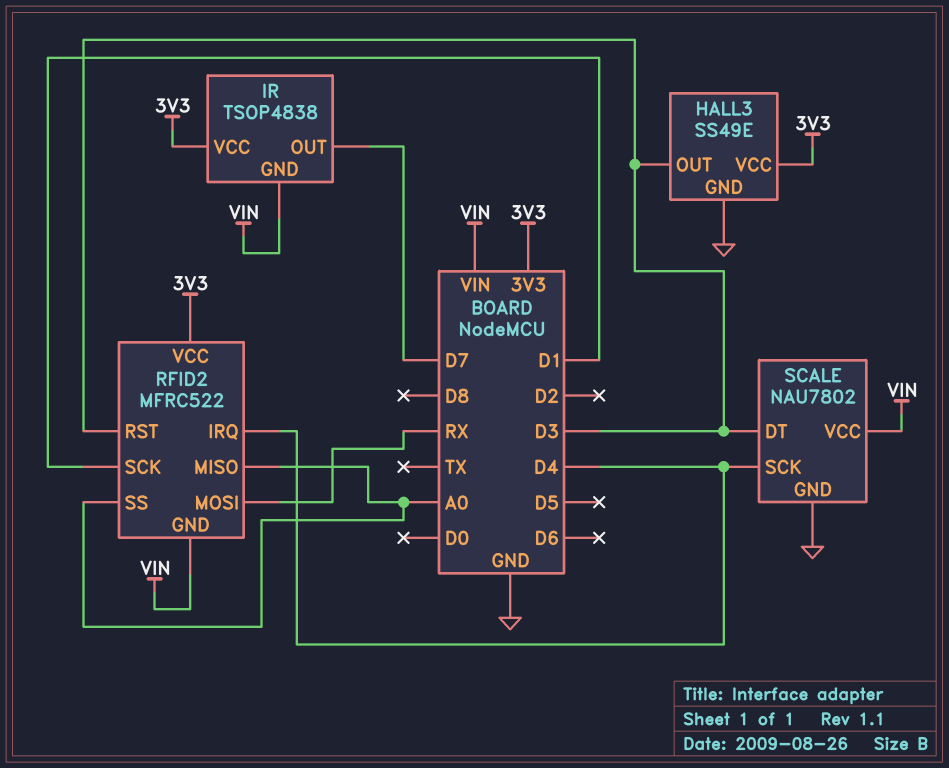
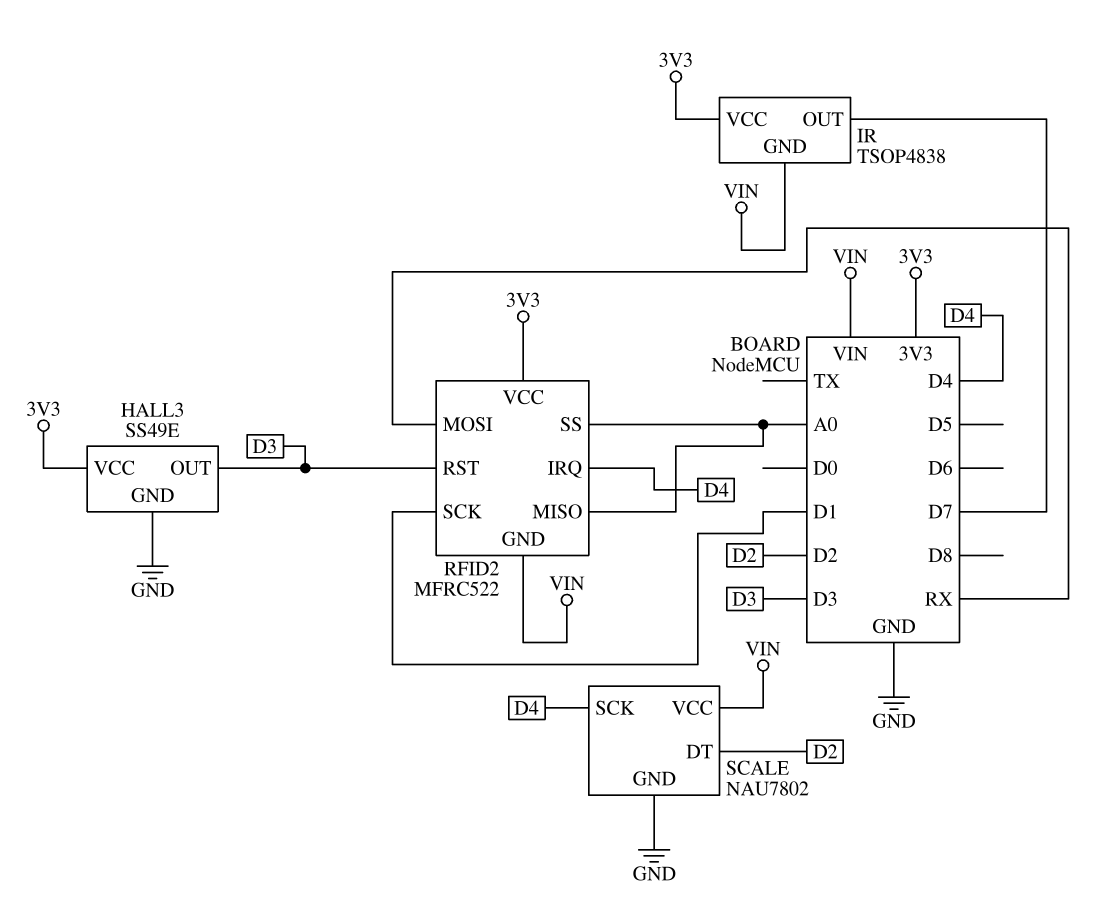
SCALE pin DT: D3 -> D2

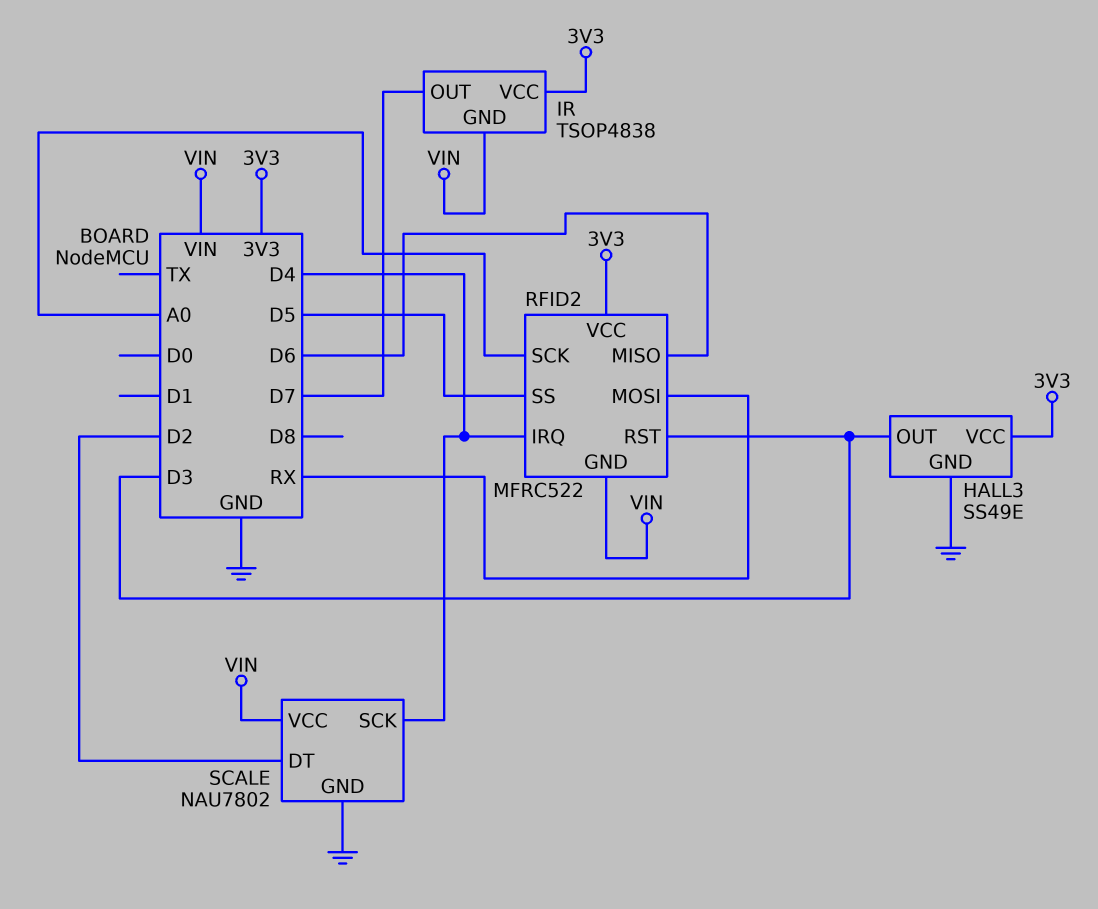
RFID2 pin MISO: A0 -> D6
RFID2 pin SCK: D1 -> A0
RFID2 pin SS: A0 -> D5

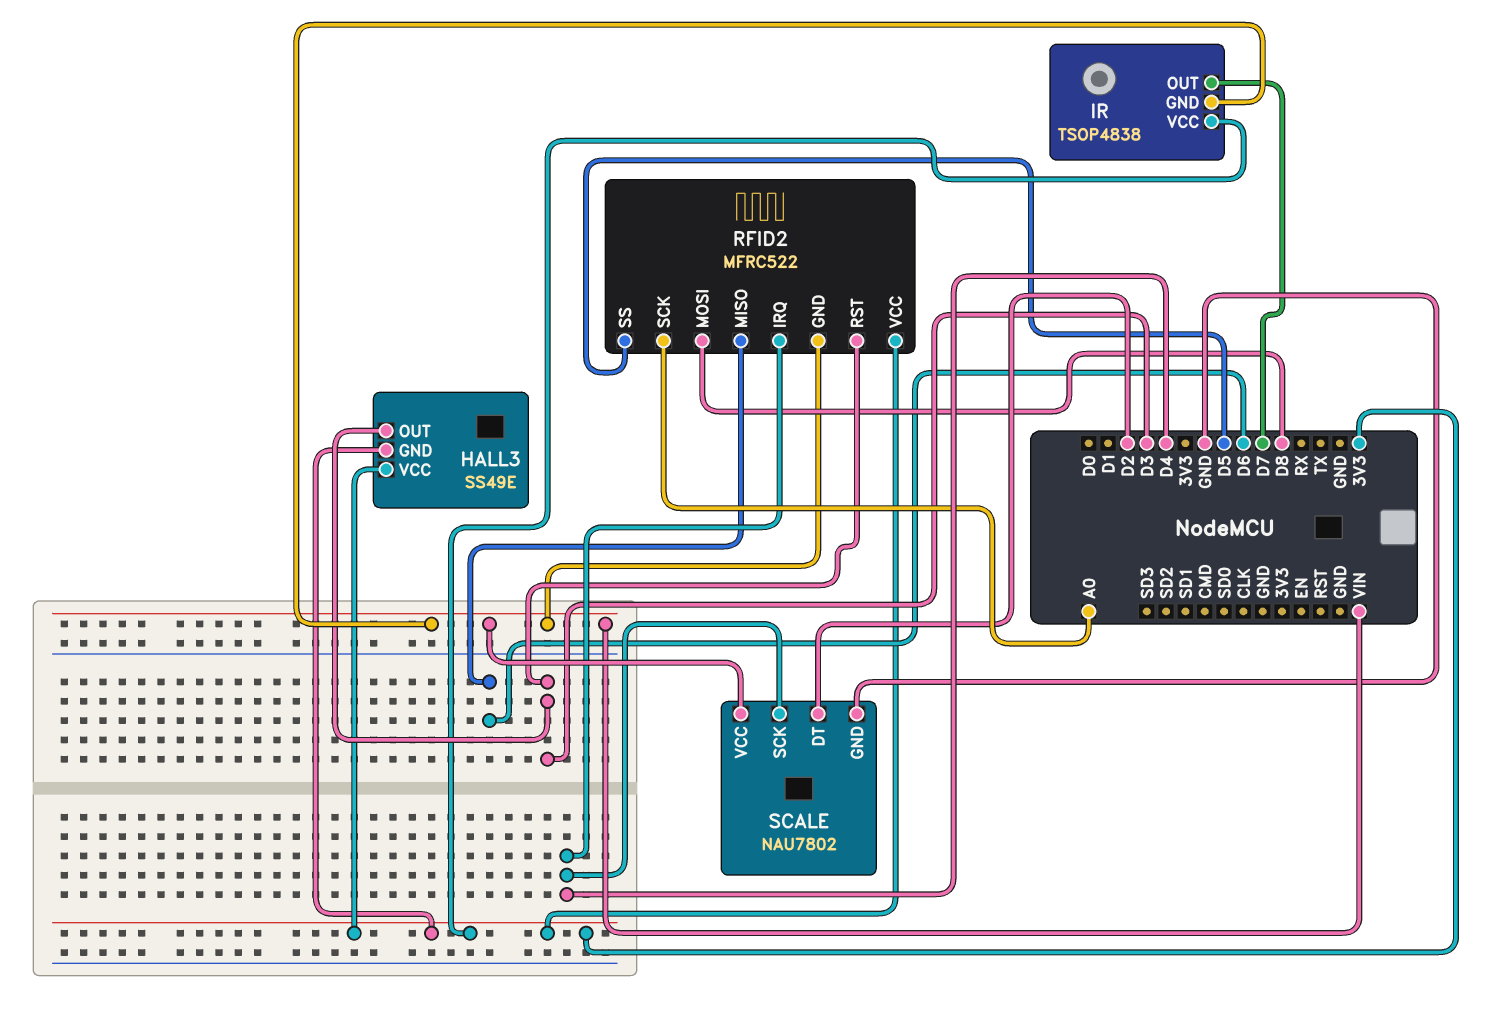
HALL3 pin GND: GND -> 3V3
RFID2 pin MOSI: RX -> D8

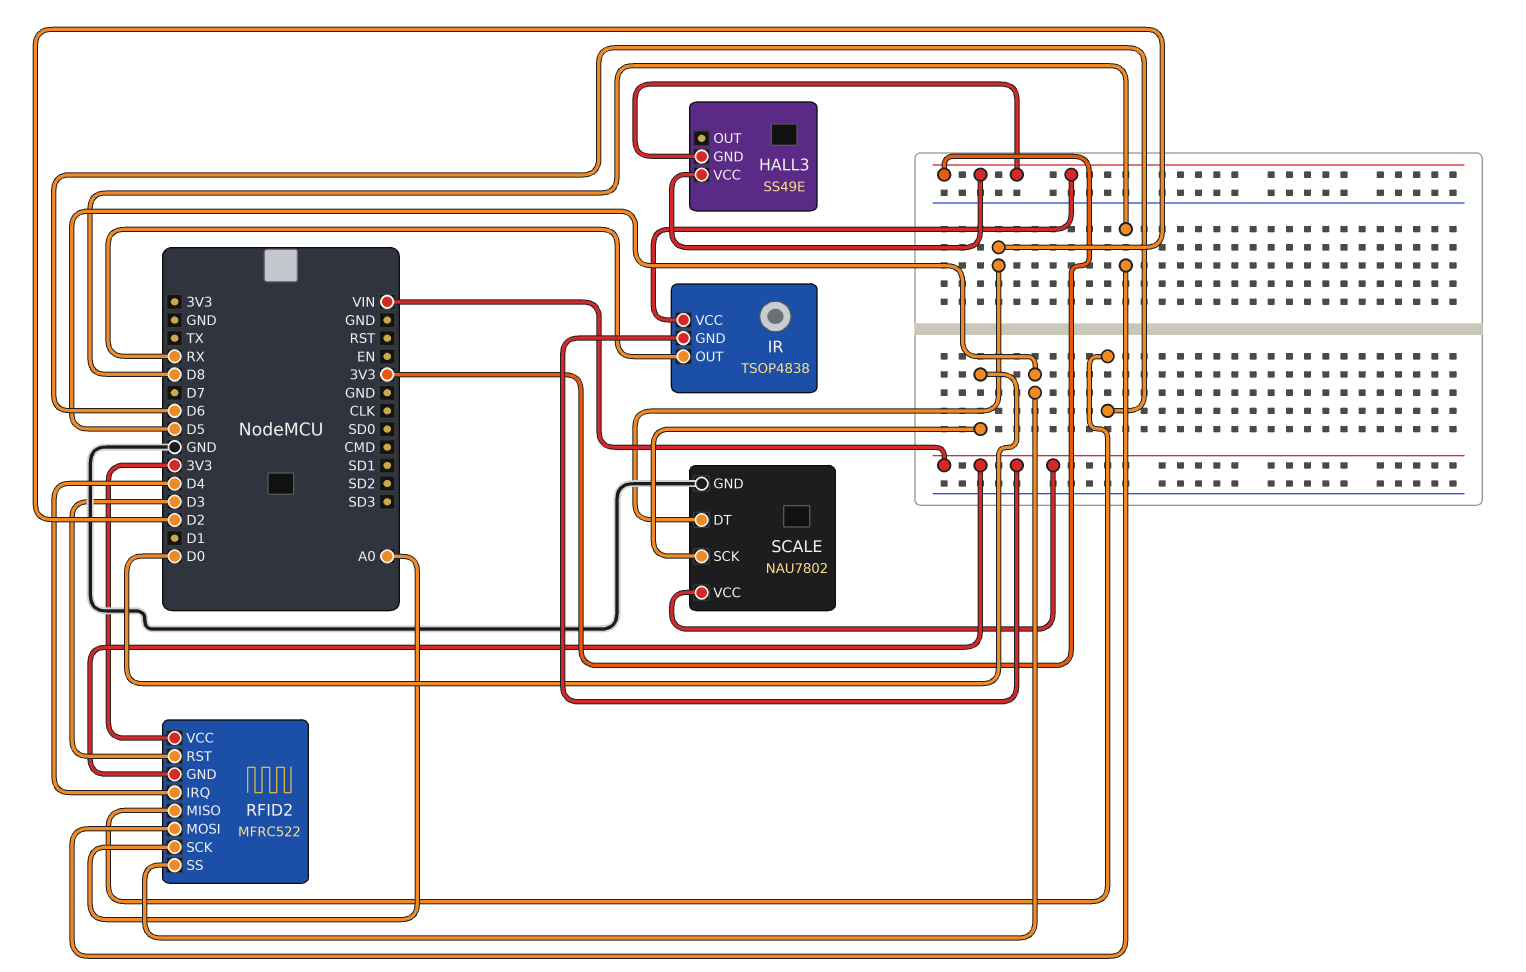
HALL3 pin OUT: D3 -> none
IR pin OUT: D7 -> RX
SCALE pin SCK: D4 -> D0

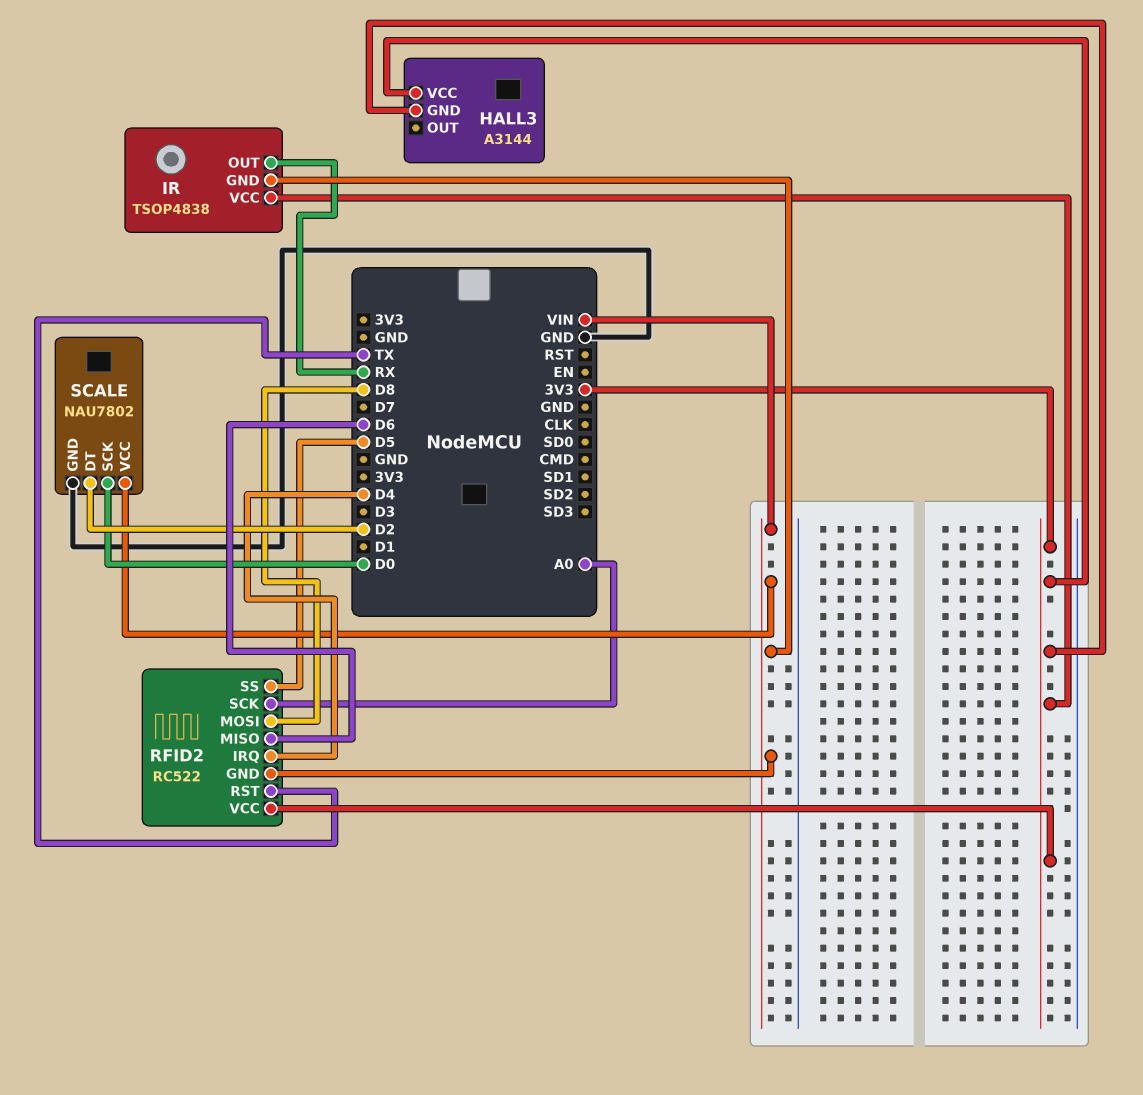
HALL3: SS49E -> A3144
RFID2: MFRC522 -> RC522
RFID2 pin RST: D3 -> TX

